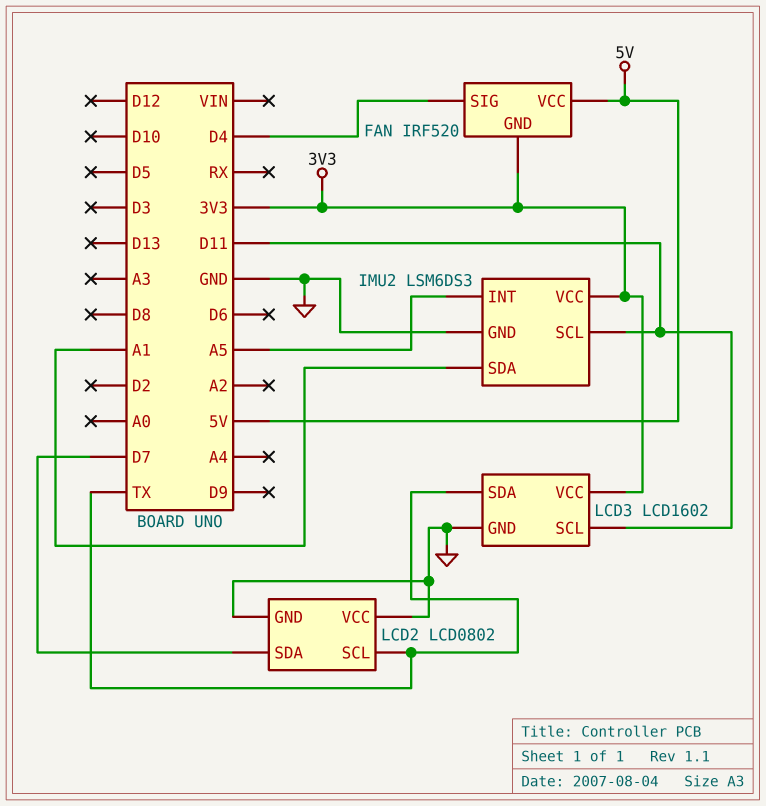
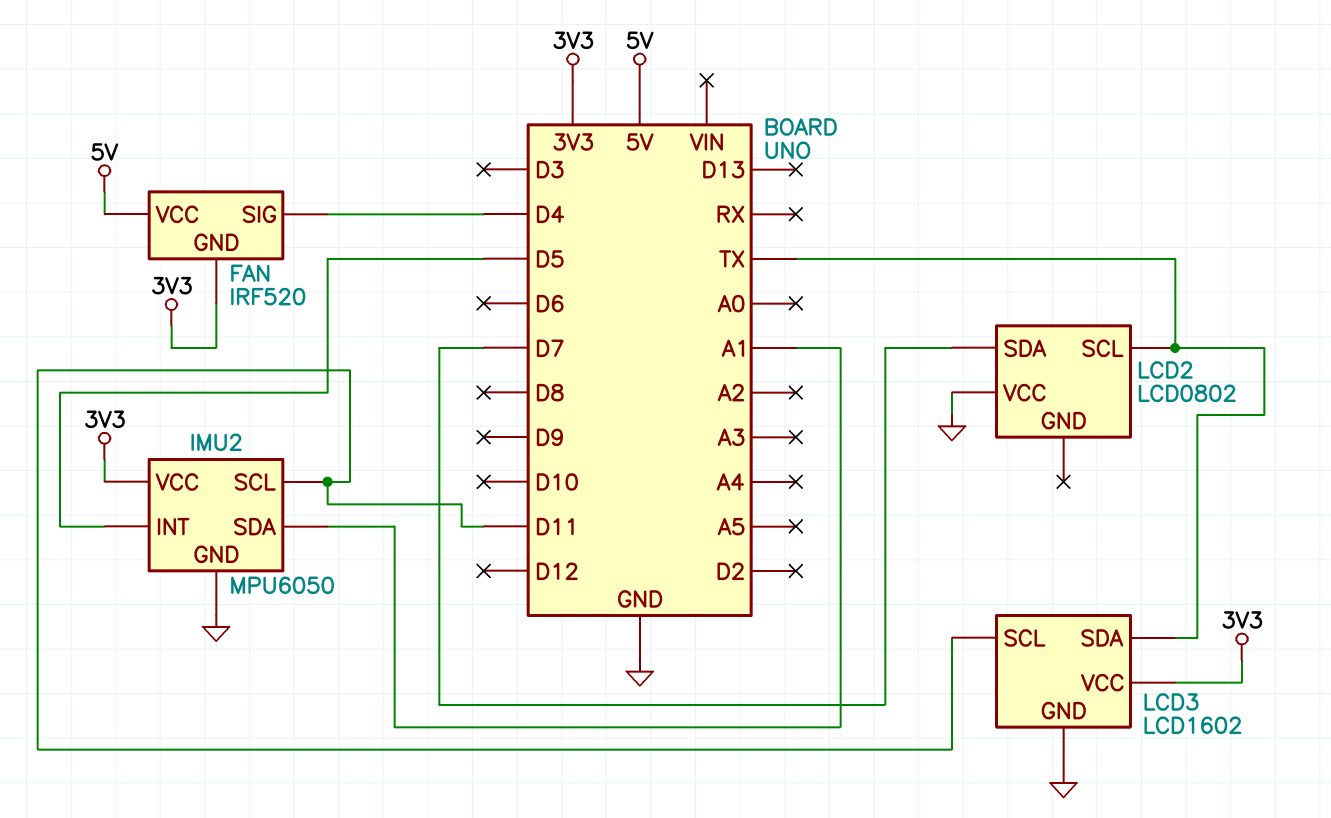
IMU2: LSM6DS3 -> MPU6050
IMU2 pin INT: A5 -> D5
LCD2 pin GND: GND -> none

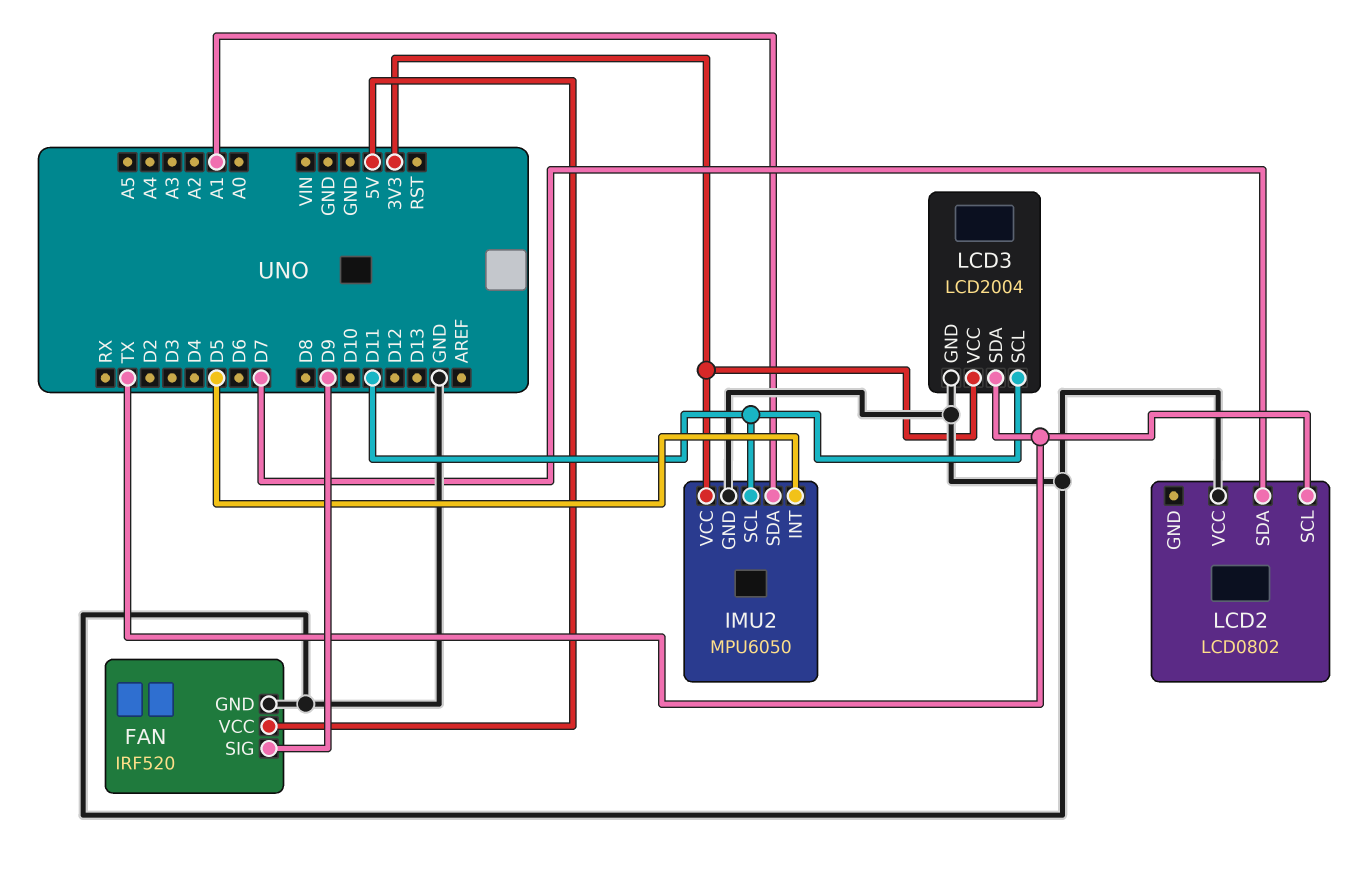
FAN pin GND: 3V3 -> GND
FAN pin SIG: D4 -> D9
LCD3: LCD1602 -> LCD2004

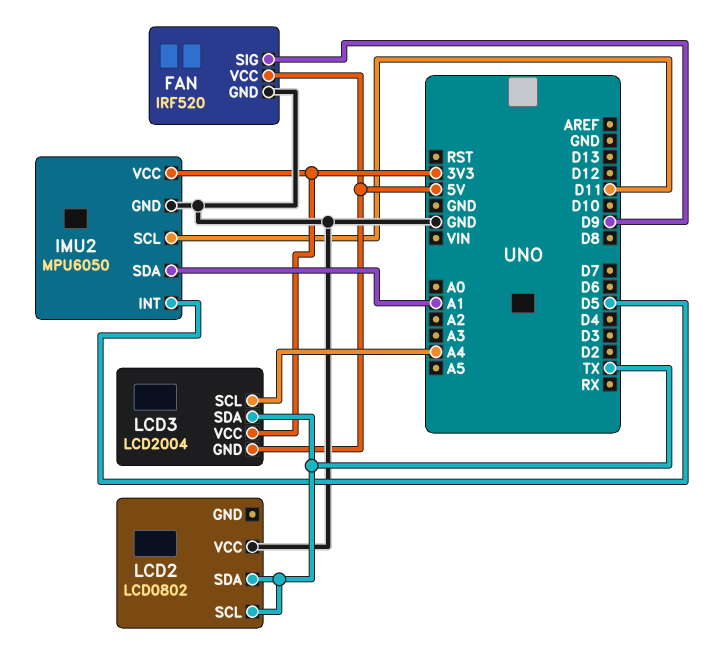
LCD2 pin SDA: D7 -> TX
LCD3 pin GND: GND -> 5V
LCD3 pin SCL: D11 -> A4

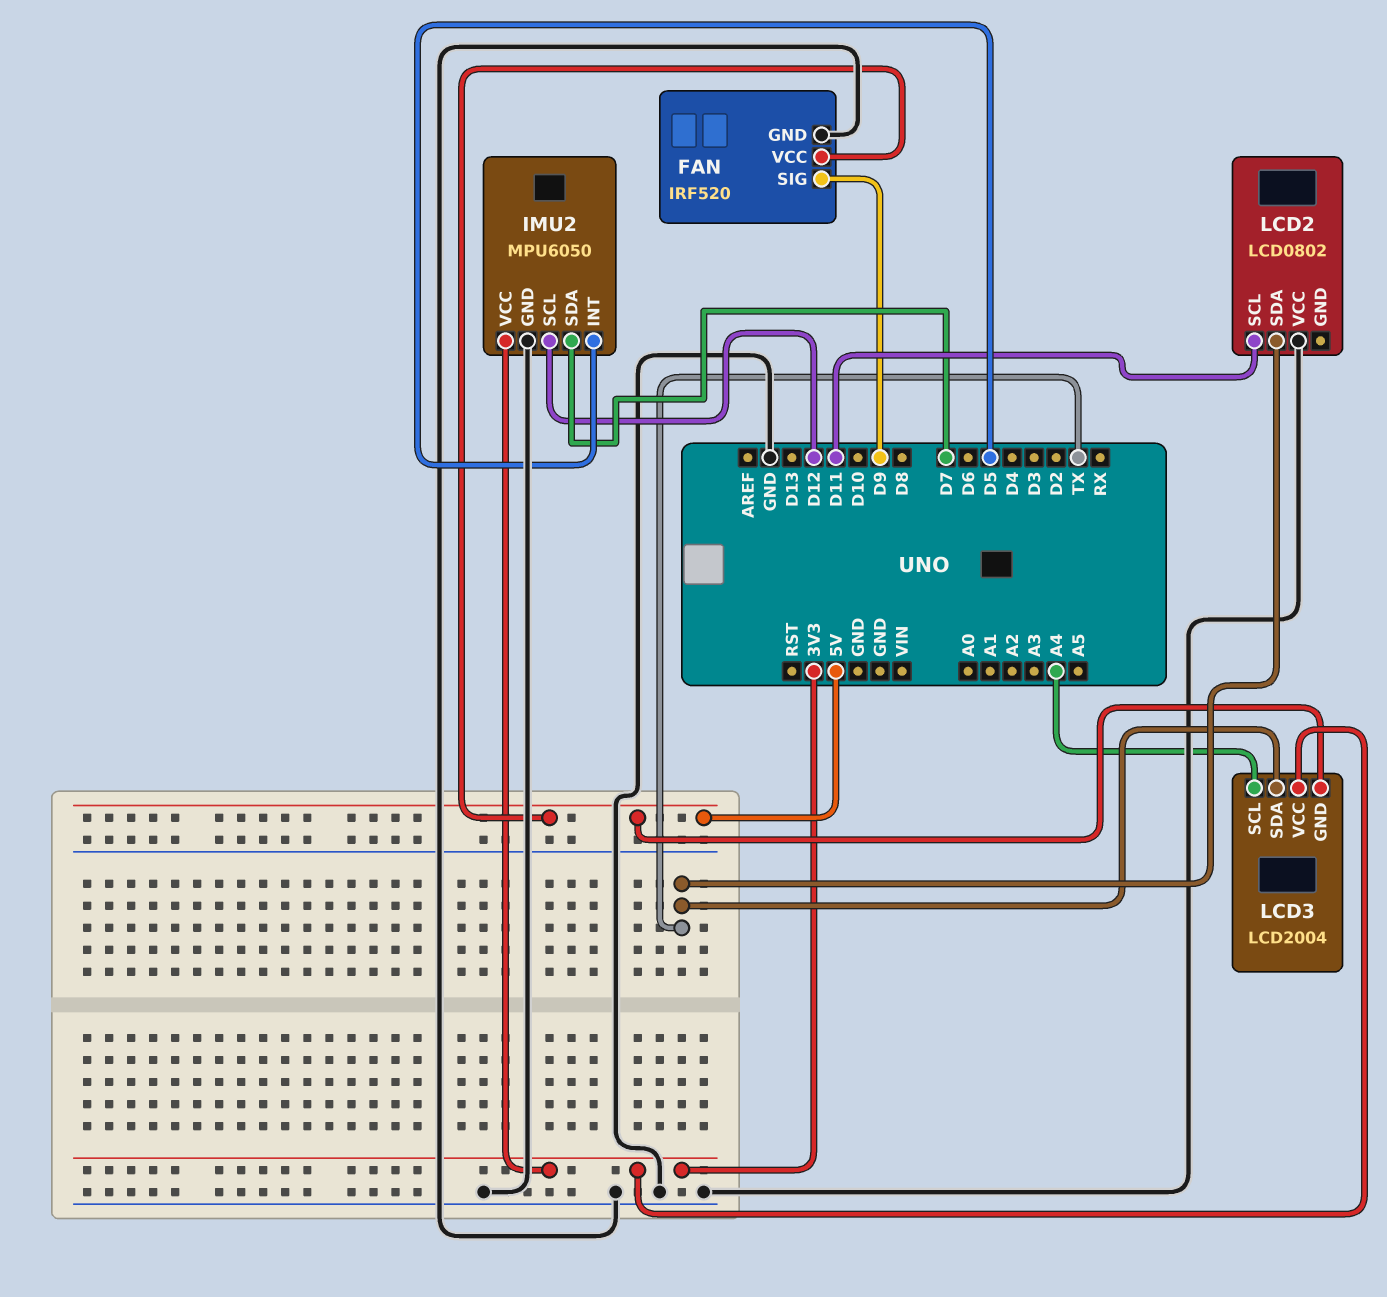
IMU2 pin SCL: D11 -> D12
IMU2 pin SDA: A1 -> D7
LCD2 pin SCL: TX -> D11

